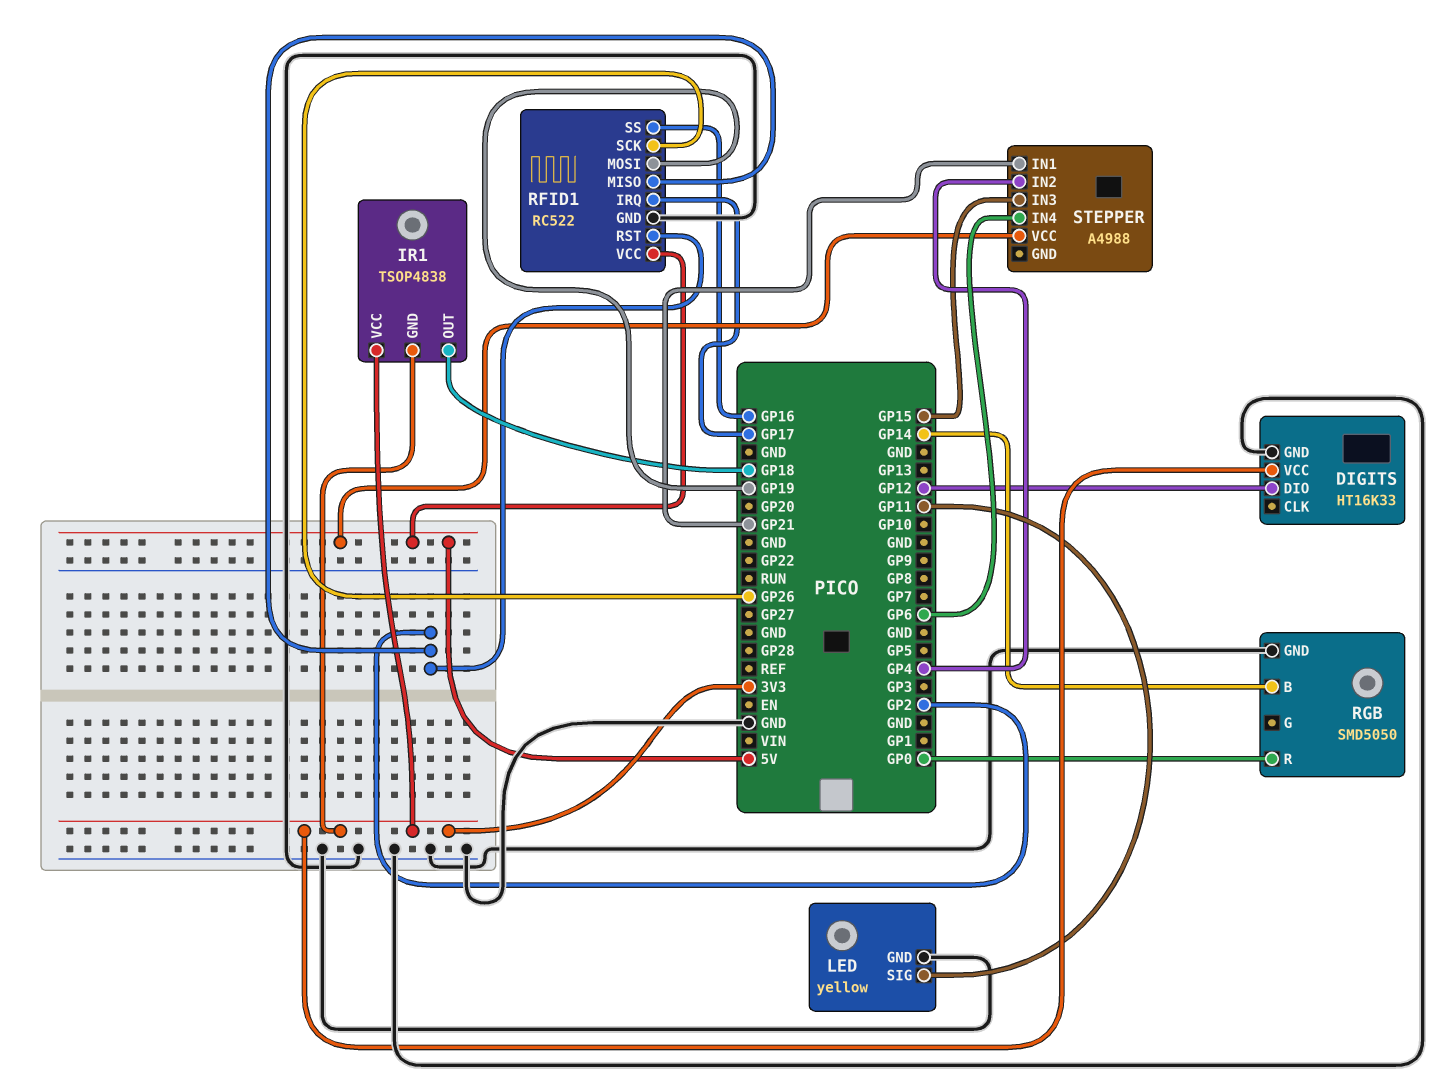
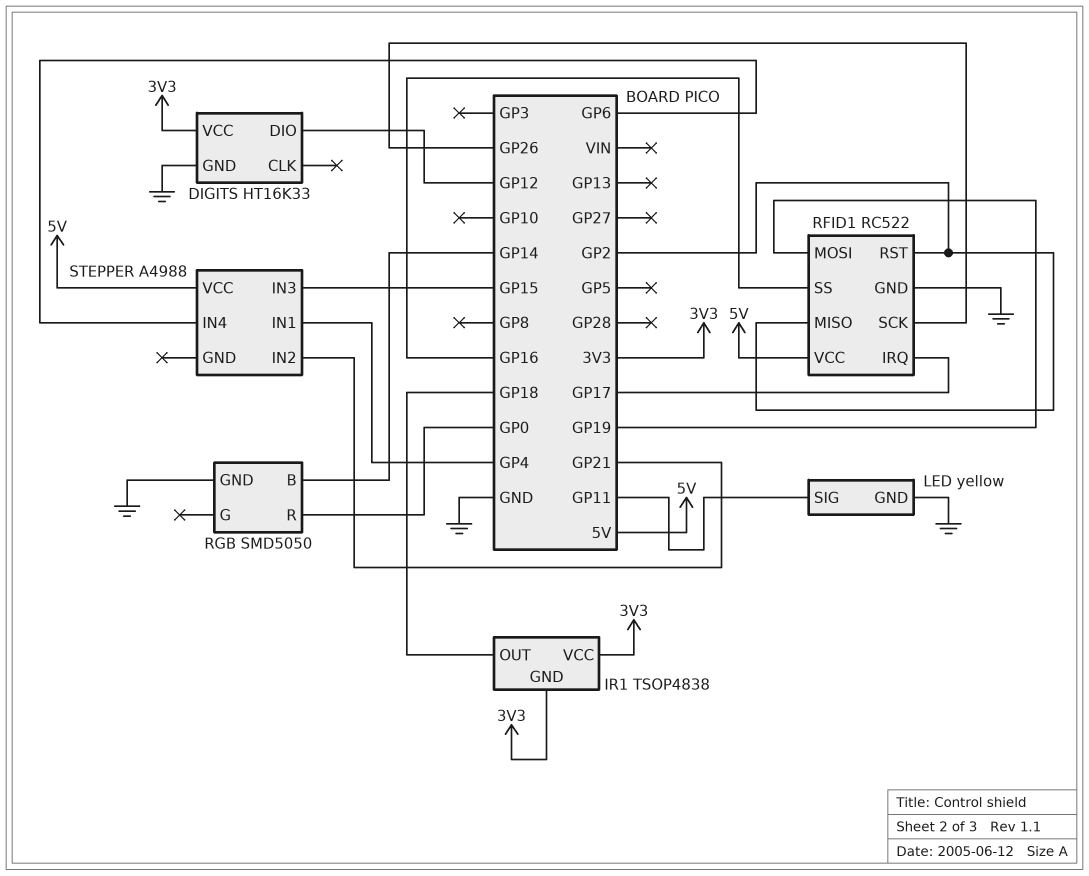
STEPPER pin IN1: GP21 -> GP4
STEPPER pin IN2: GP4 -> GP21

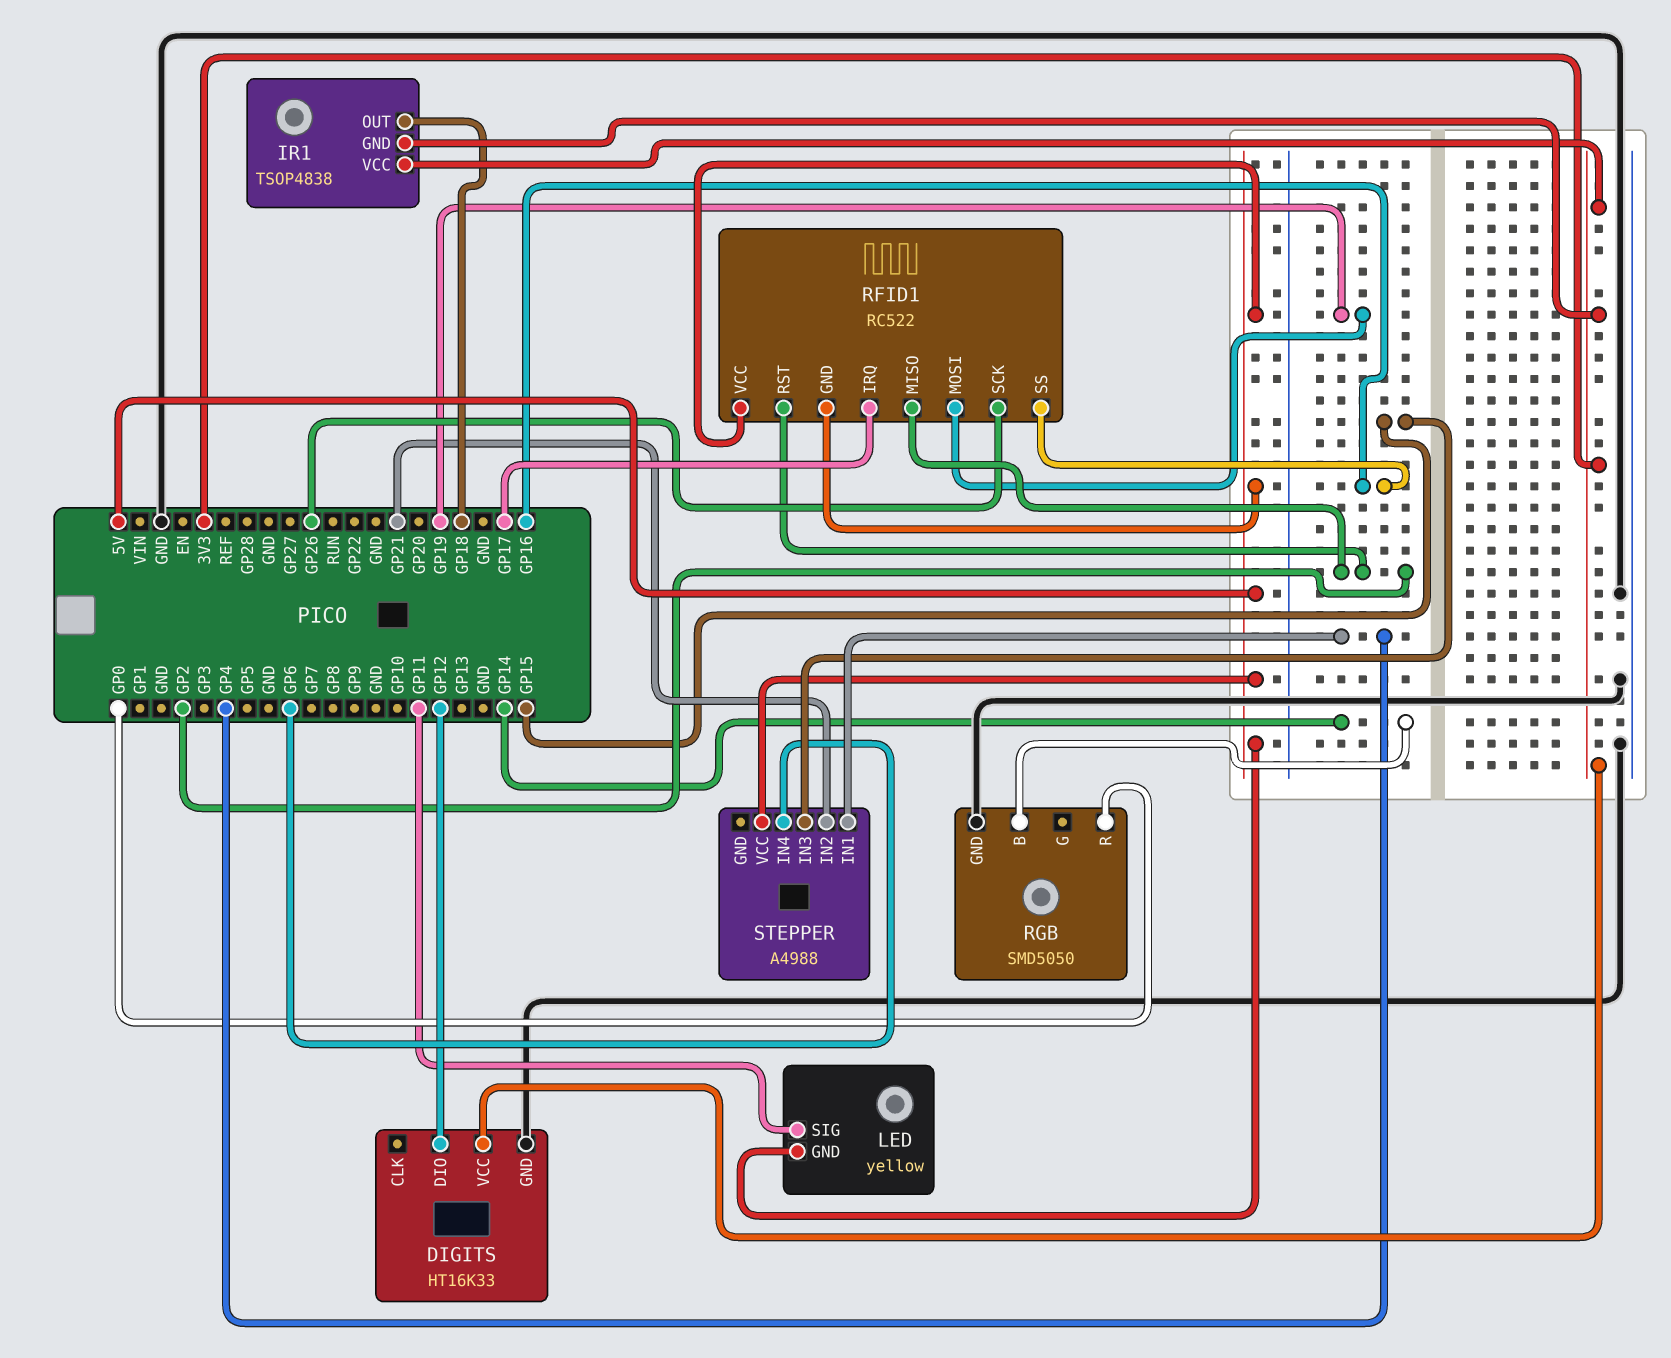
LED pin GND: GND -> 5V
RFID1 pin GND: GND -> 5V

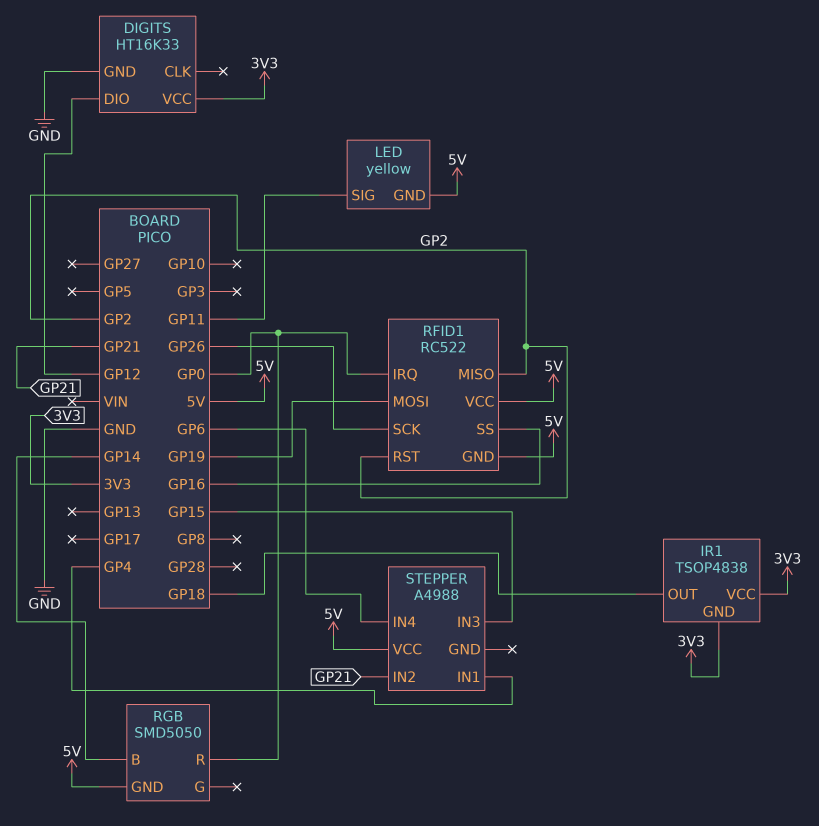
RFID1 pin IRQ: GP17 -> GP0
RGB pin GND: GND -> 5V

